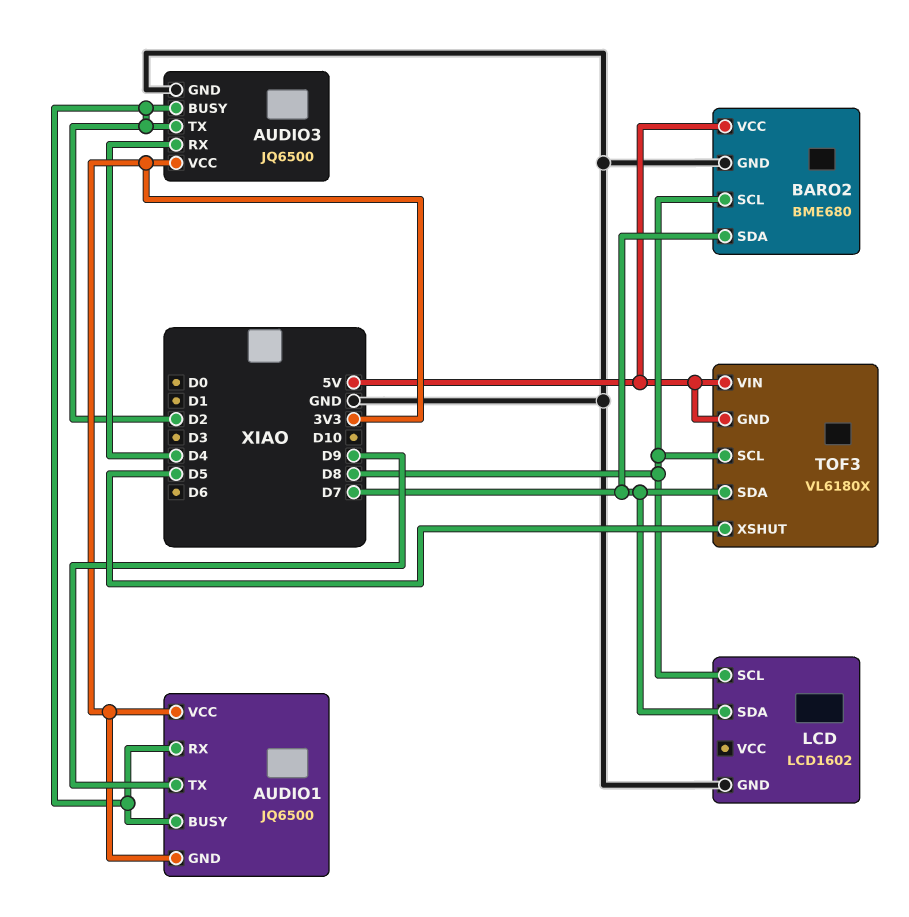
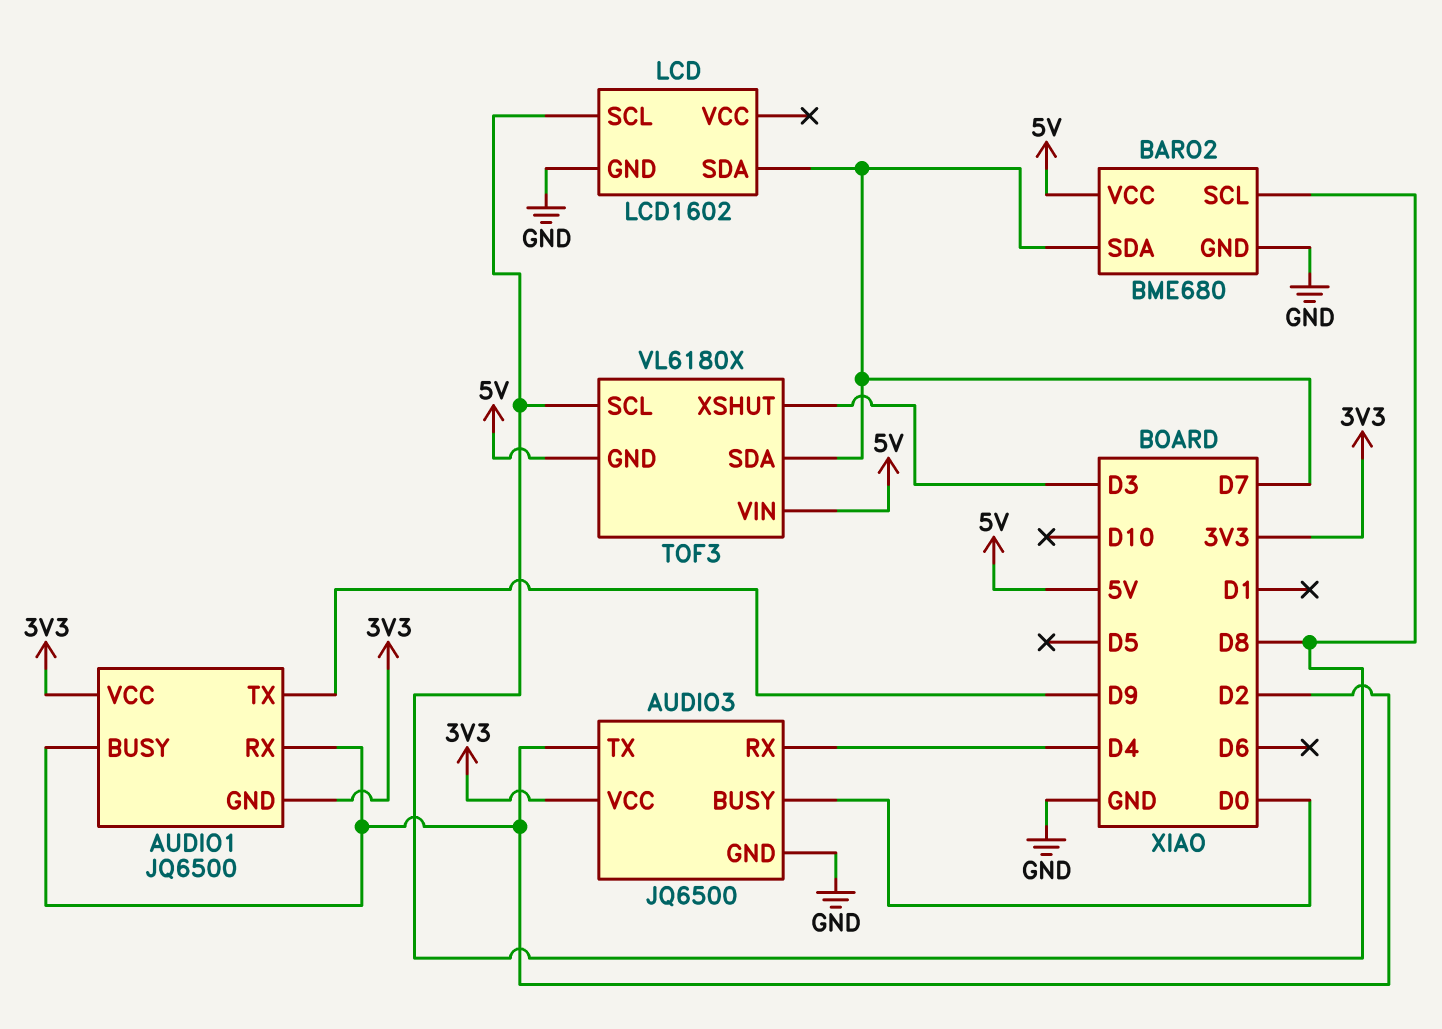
AUDIO3 pin BUSY: D2 -> D0
TOF3 pin XSHUT: D5 -> D3

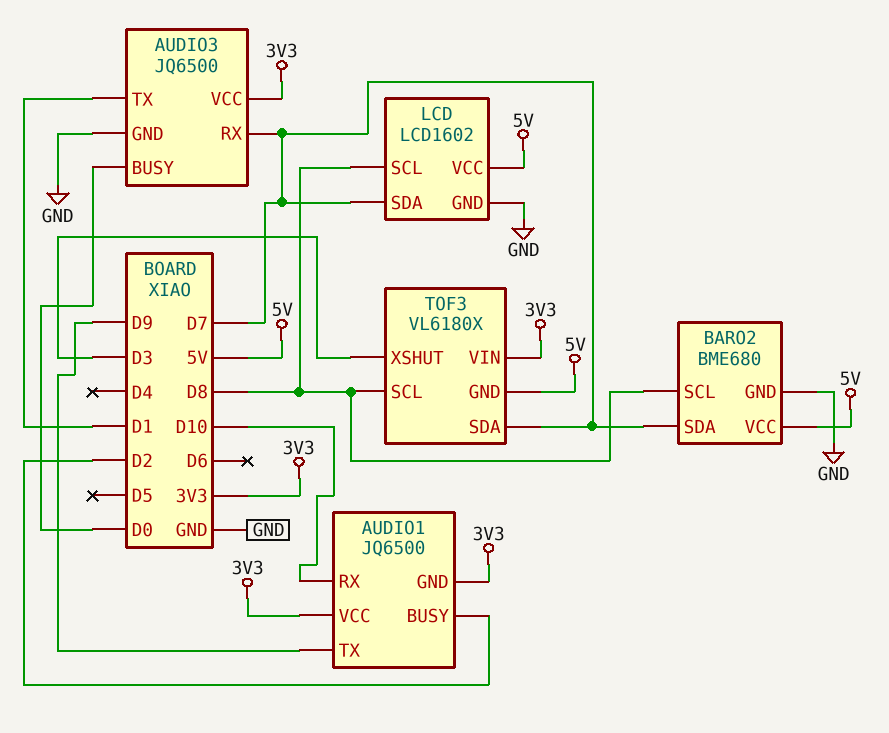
AUDIO1 pin RX: D2 -> D10
AUDIO3 pin RX: D4 -> D7
AUDIO3 pin TX: D2 -> D1
LCD pin VCC: none -> 5V
TOF3 pin VIN: 5V -> 3V3

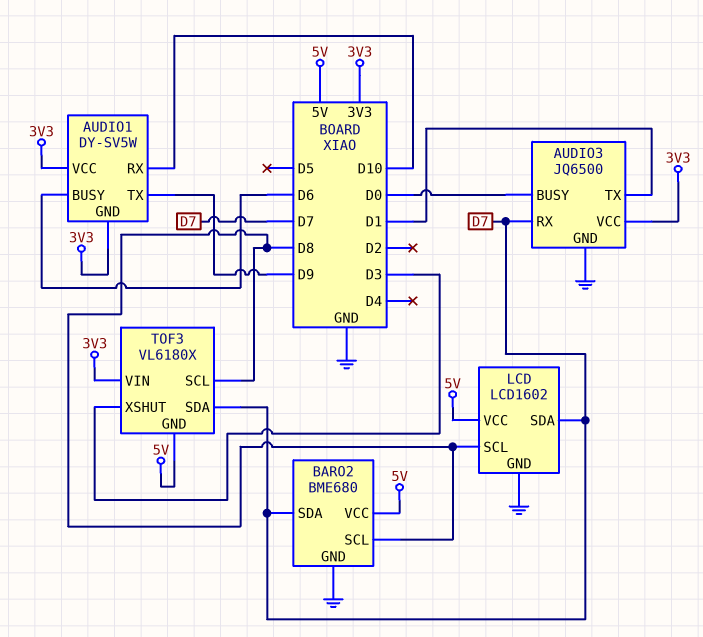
AUDIO1: JQ6500 -> DY-SV5W
AUDIO1 pin BUSY: D2 -> D6

